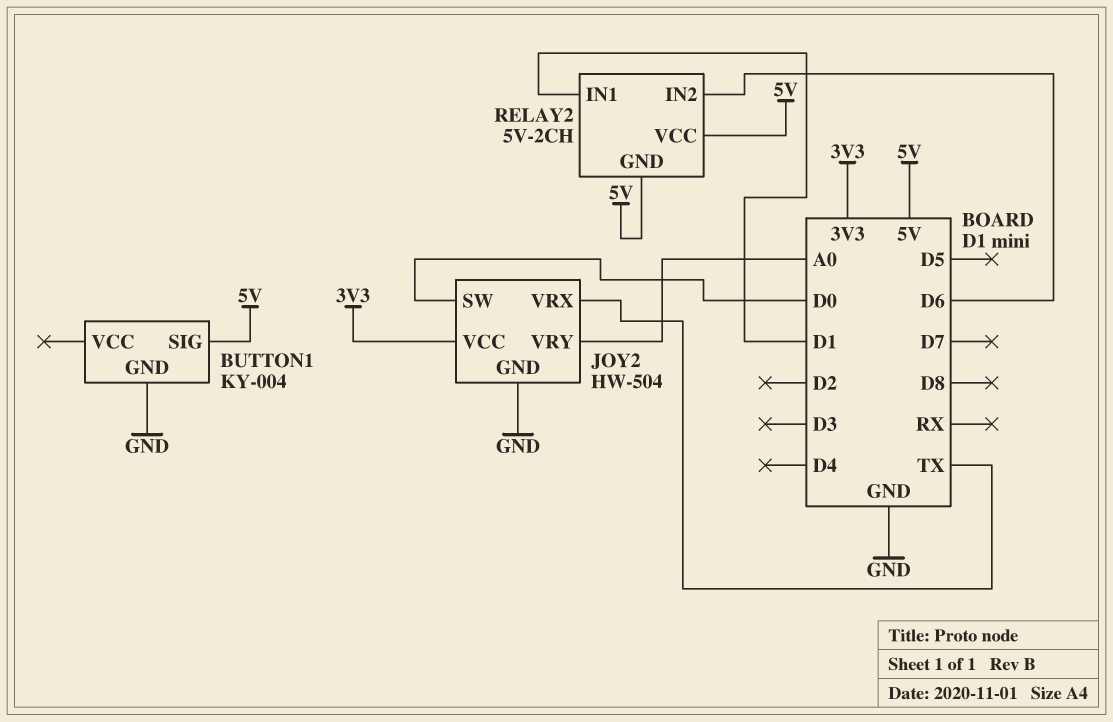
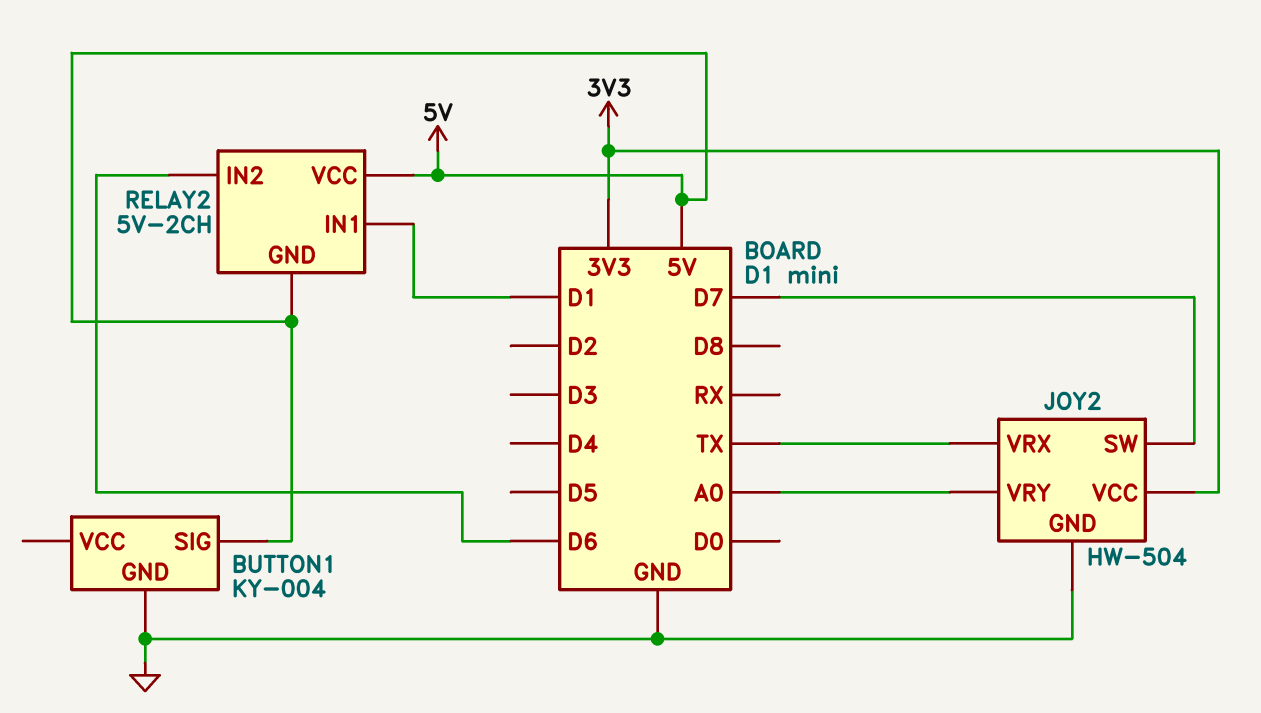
JOY2 pin SW: D0 -> D7

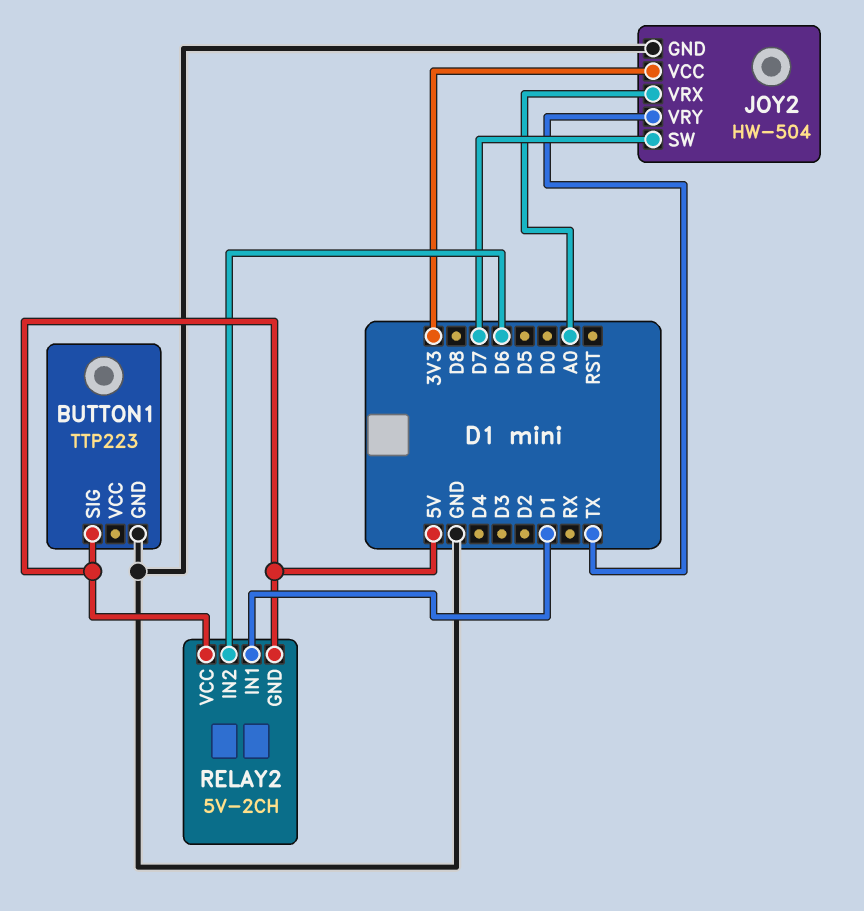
BUTTON1: KY-004 -> TTP223
JOY2 pin VRX: TX -> A0
JOY2 pin VRY: A0 -> TX

